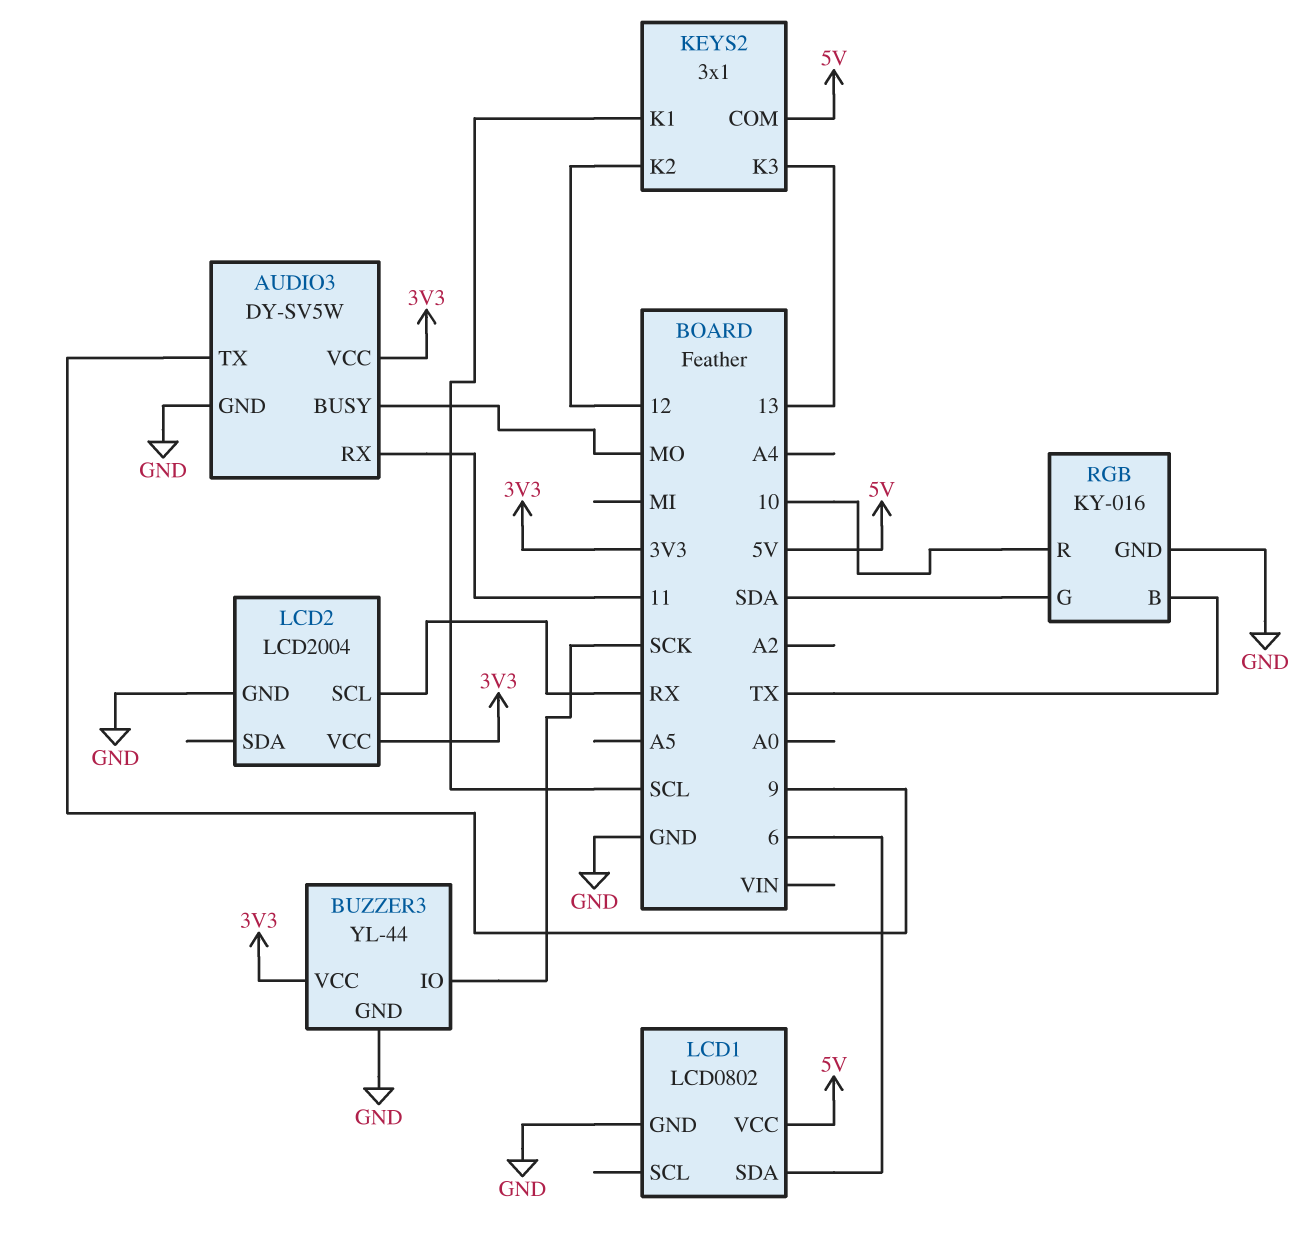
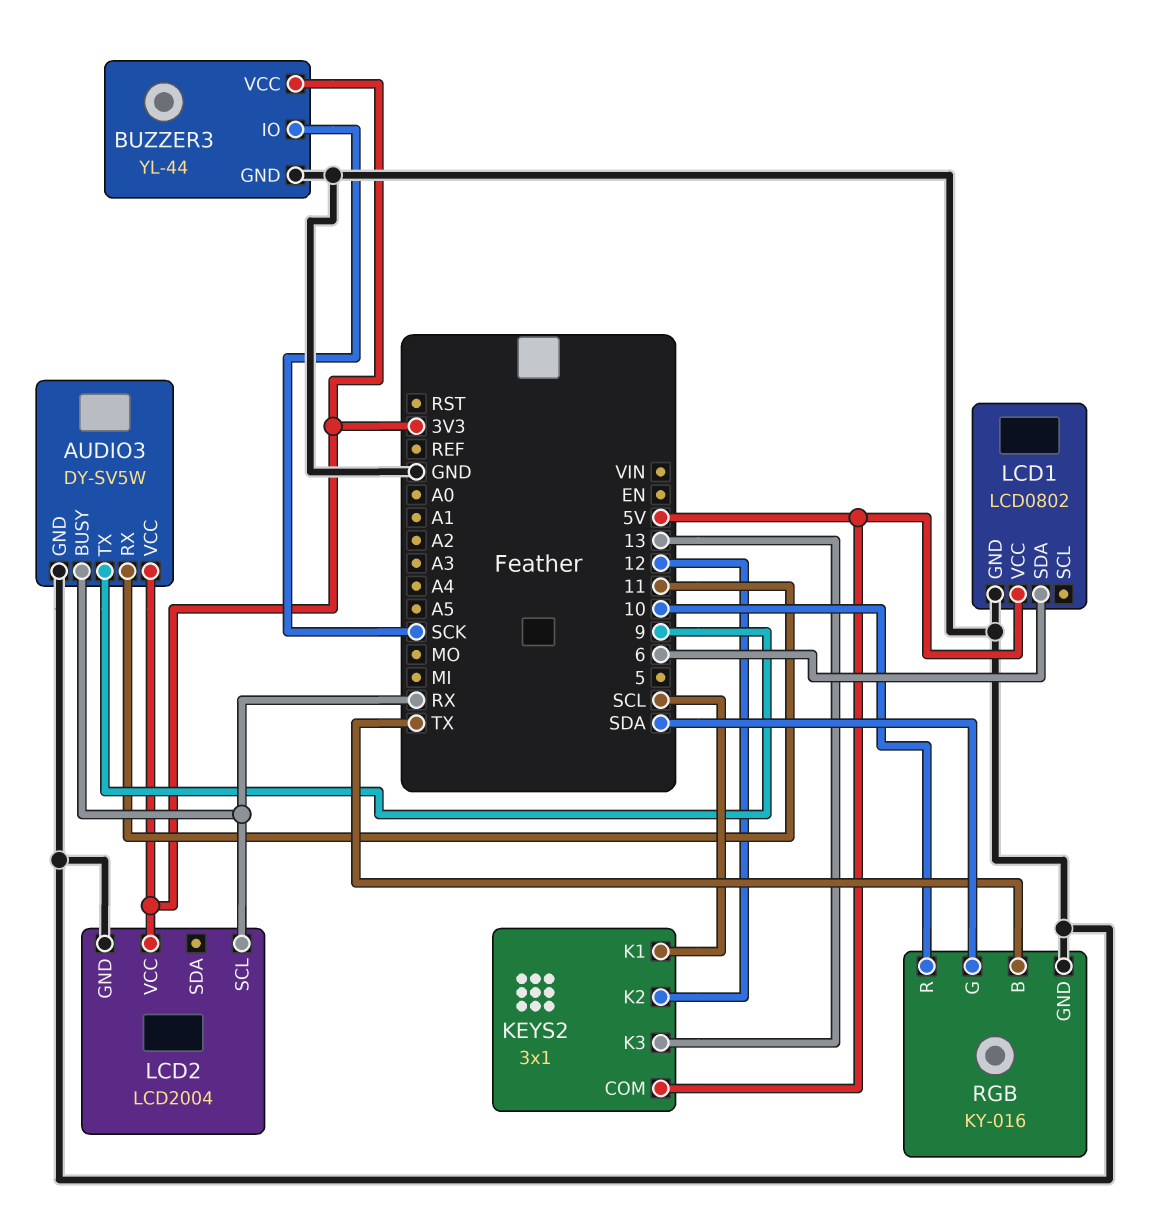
AUDIO3 pin BUSY: MO -> RX

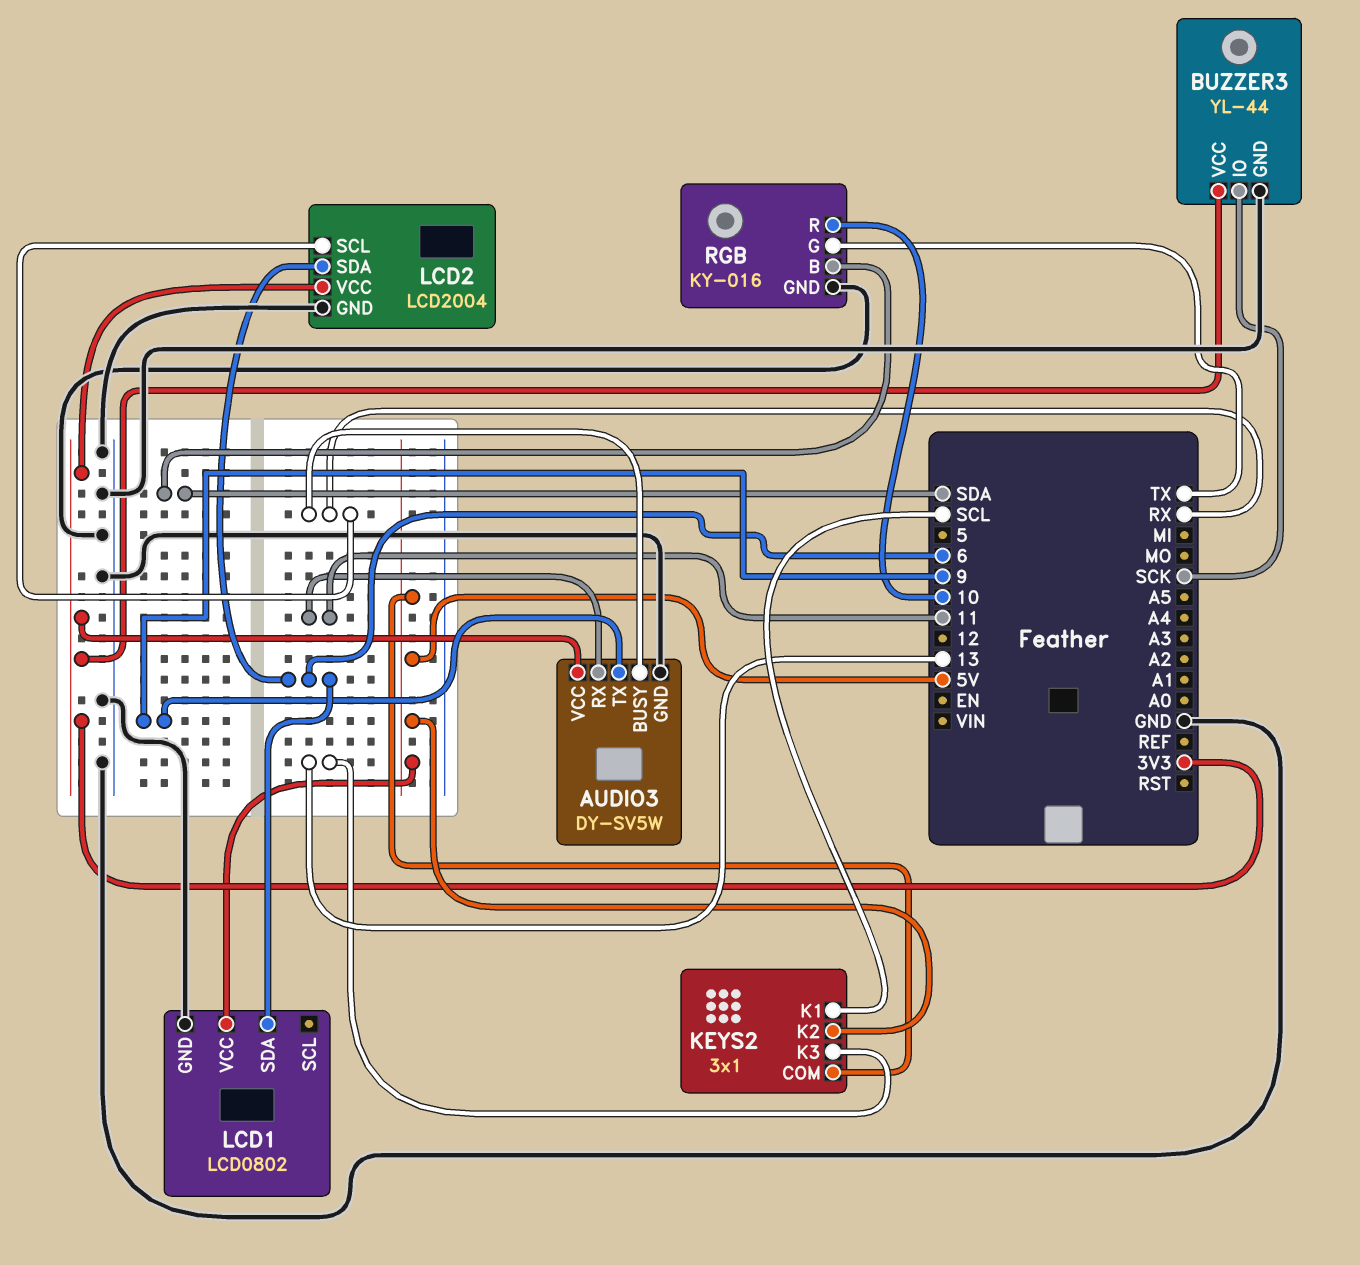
KEYS2 pin K2: 12 -> 5V
LCD2 pin SDA: none -> 6
RGB pin B: TX -> SDA
RGB pin G: SDA -> TX

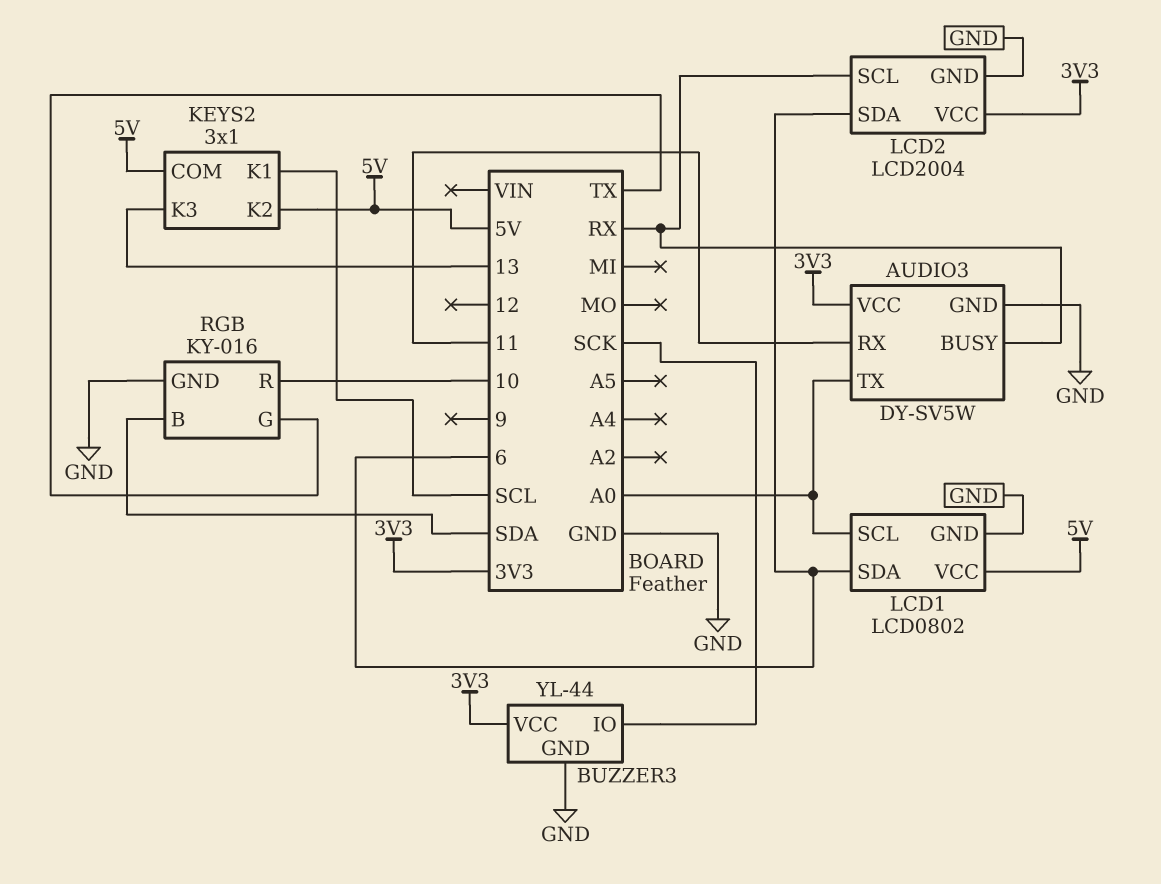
AUDIO3 pin TX: 9 -> A0
LCD1 pin SCL: none -> A0

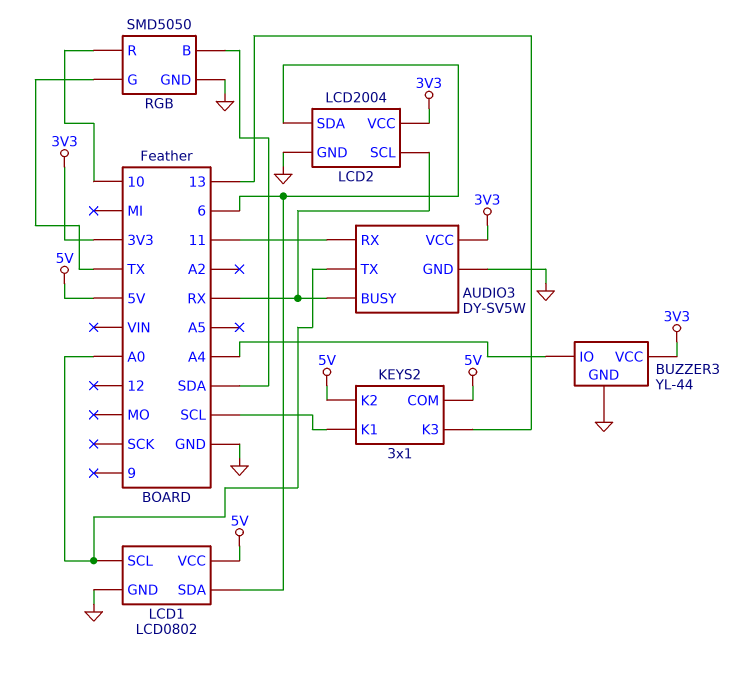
BUZZER3 pin IO: SCK -> A4
RGB: KY-016 -> SMD5050

